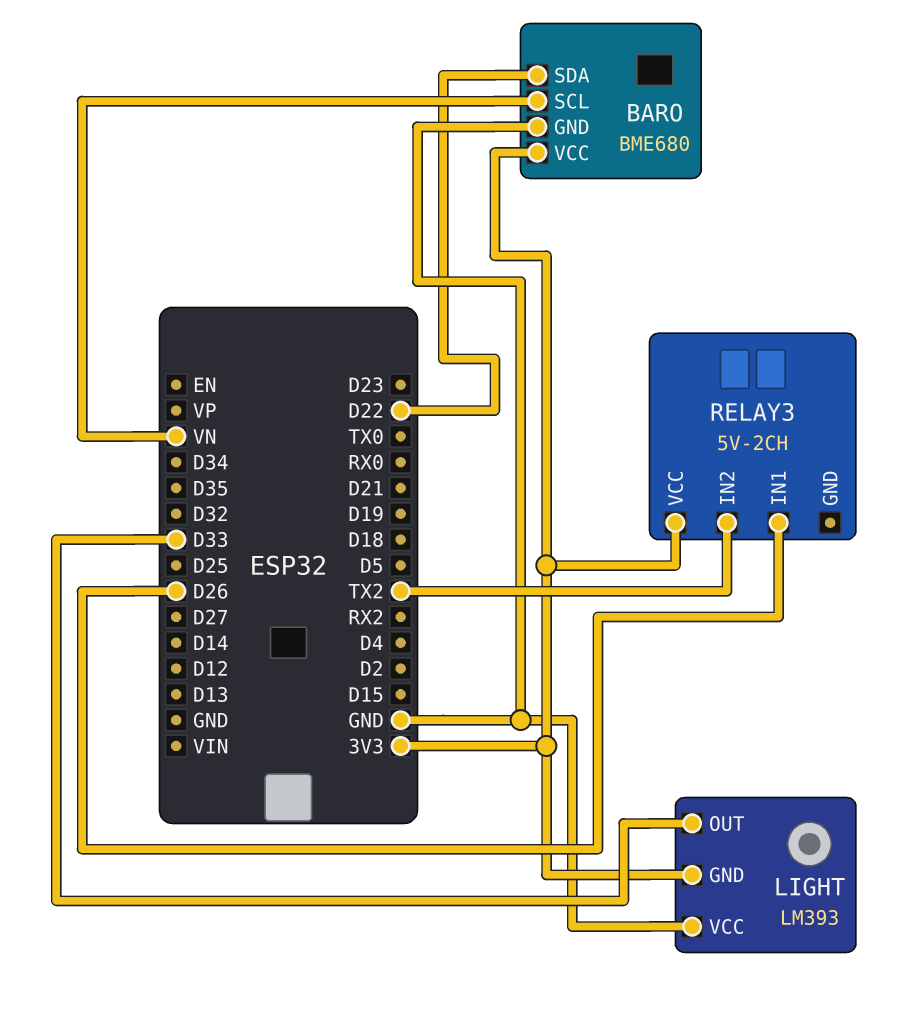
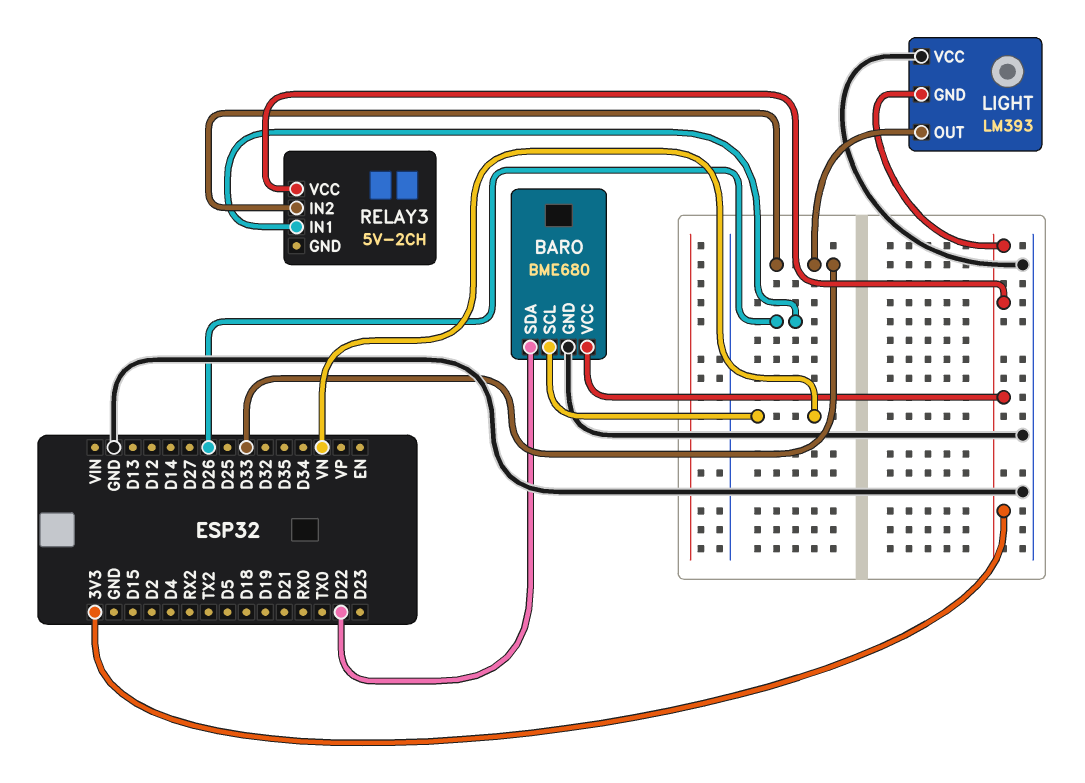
RELAY3 pin IN2: TX2 -> D33

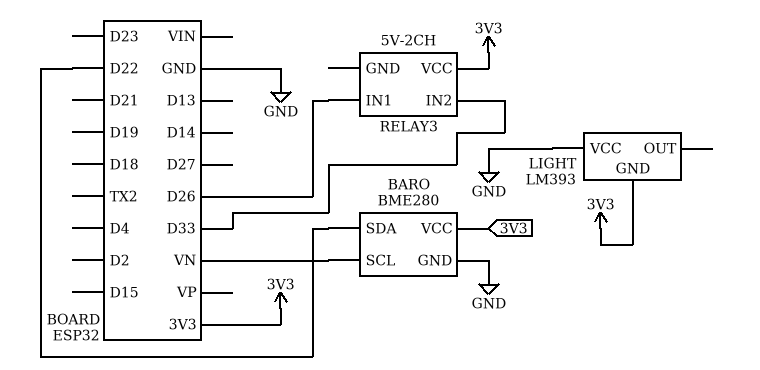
BARO: BME680 -> BME280
LIGHT pin OUT: D33 -> none

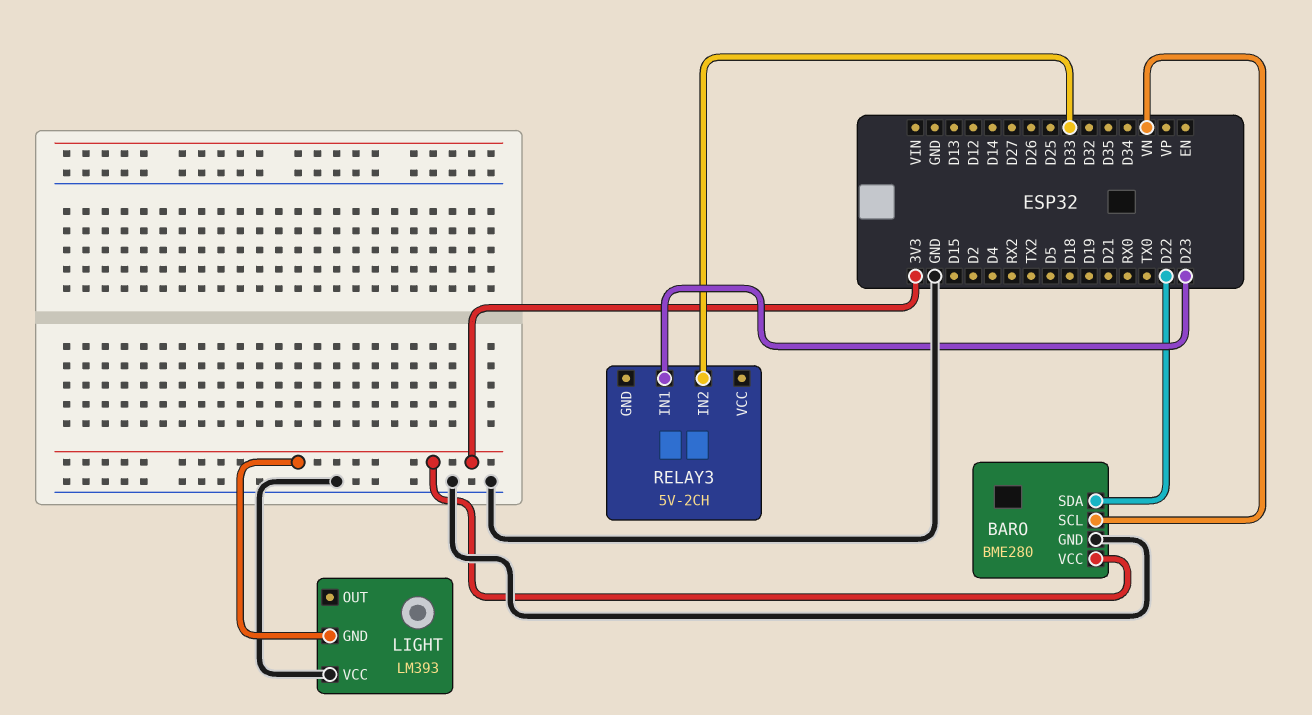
RELAY3 pin IN1: D26 -> D23
RELAY3 pin VCC: 3V3 -> none

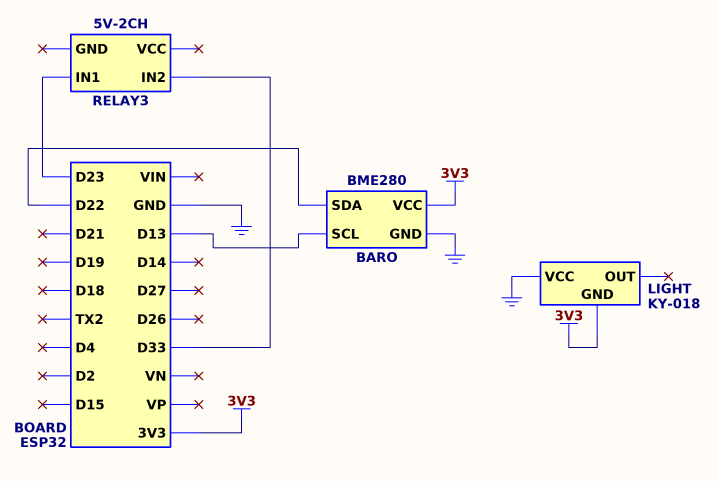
BARO pin SCL: VN -> D13
LIGHT: LM393 -> KY-018

